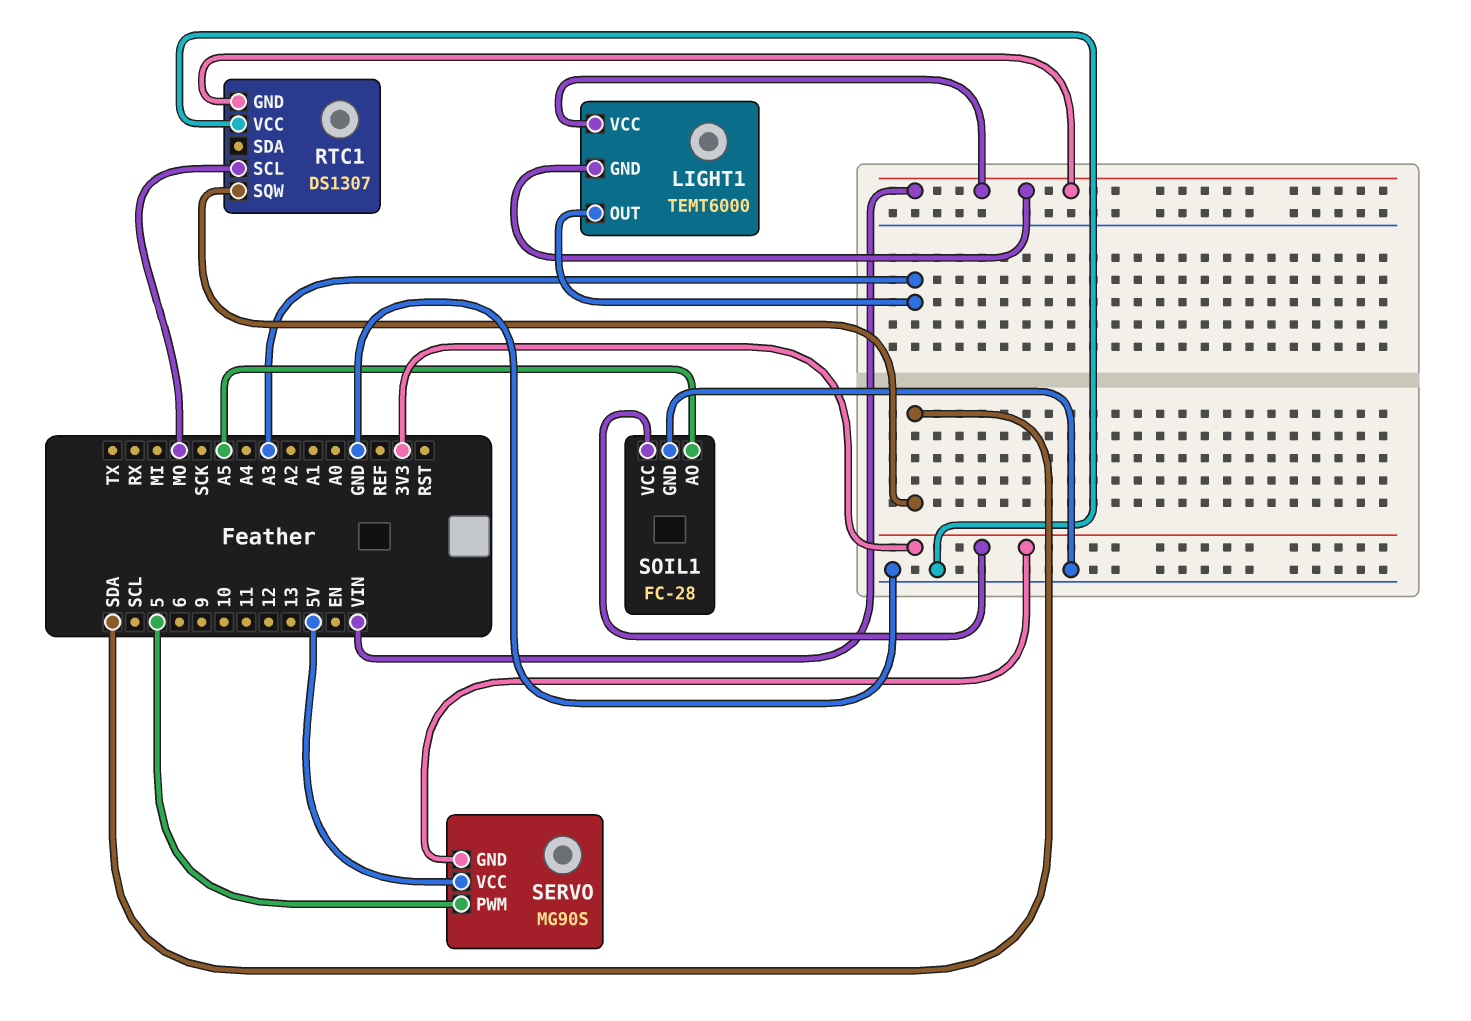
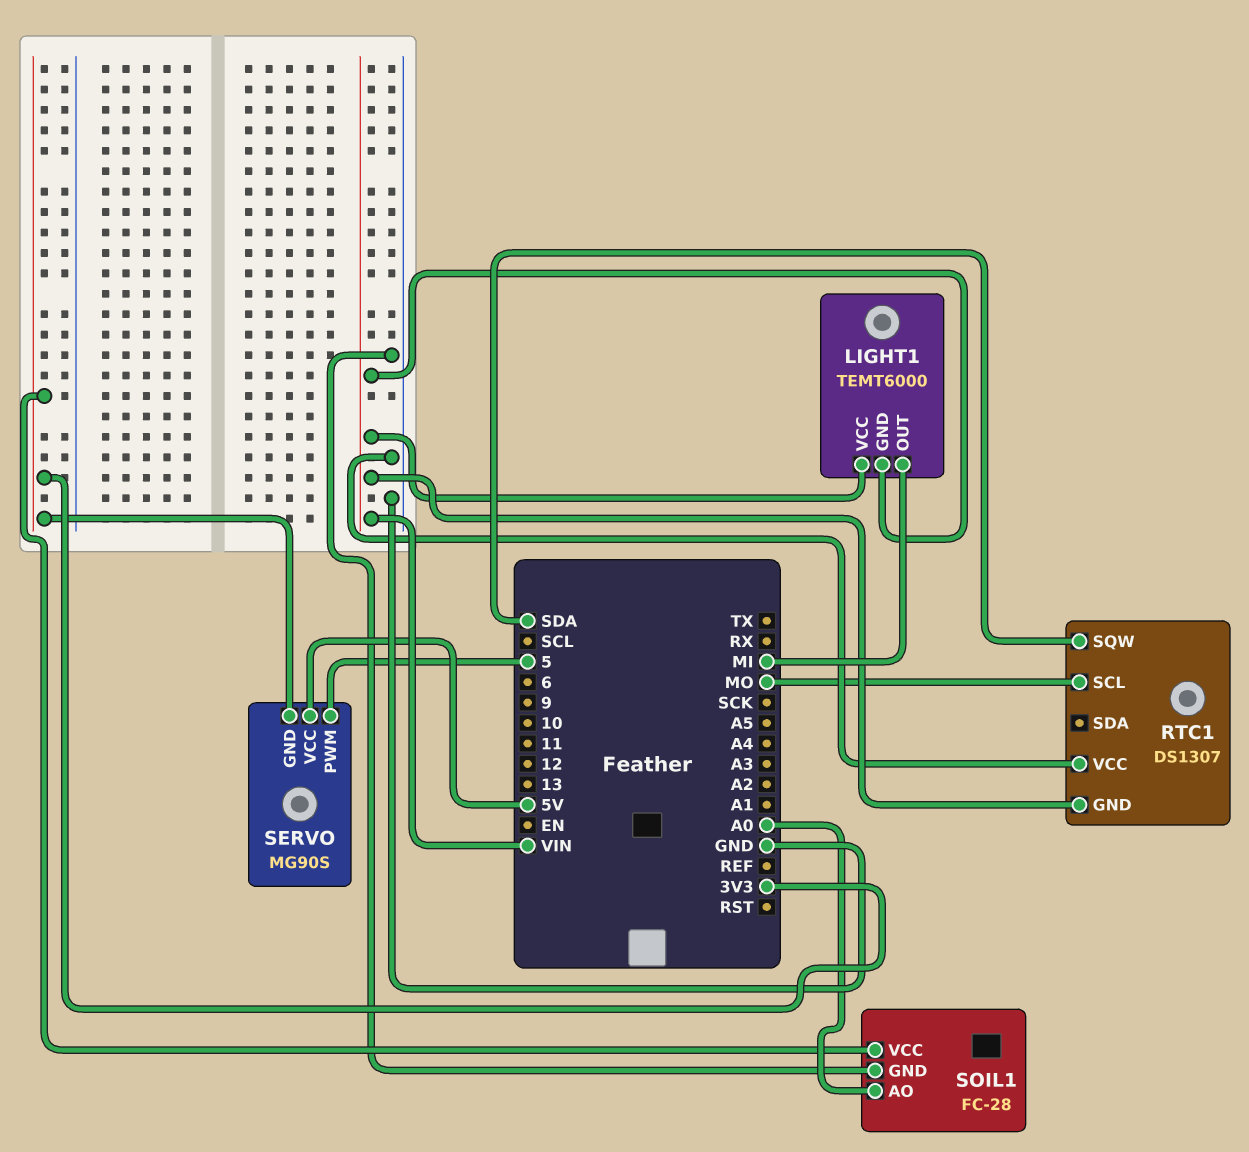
LIGHT1 pin OUT: A3 -> MI
SOIL1 pin AO: A5 -> A0

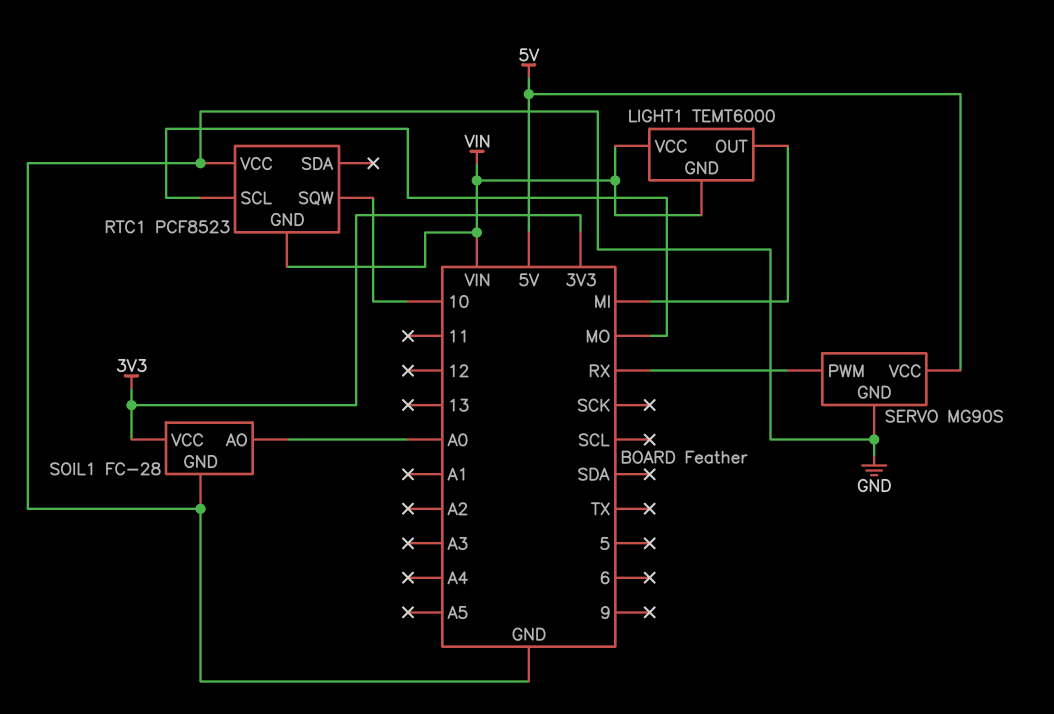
RTC1: DS1307 -> PCF8523
RTC1 pin SQW: SDA -> 10
SERVO pin GND: 3V3 -> GND
SERVO pin PWM: 5 -> RX

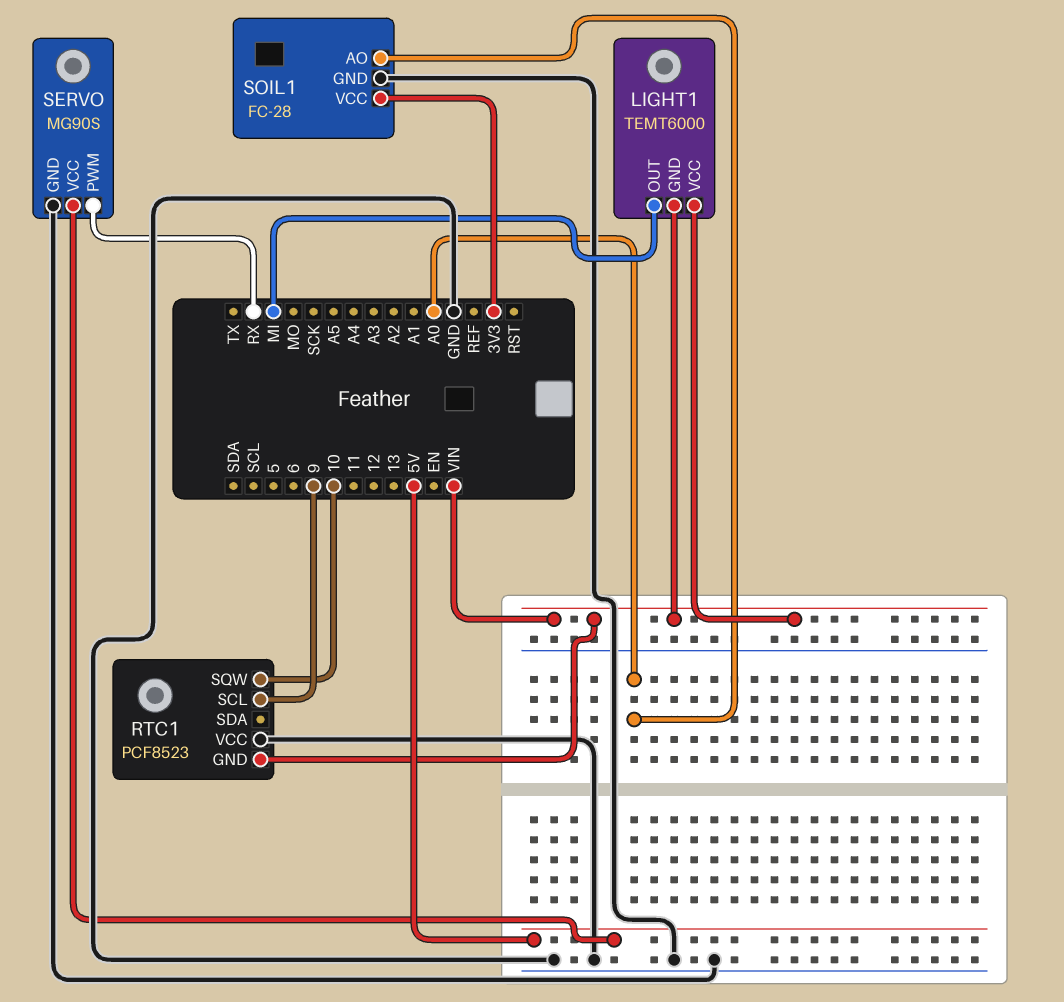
RTC1 pin SCL: MO -> 9

